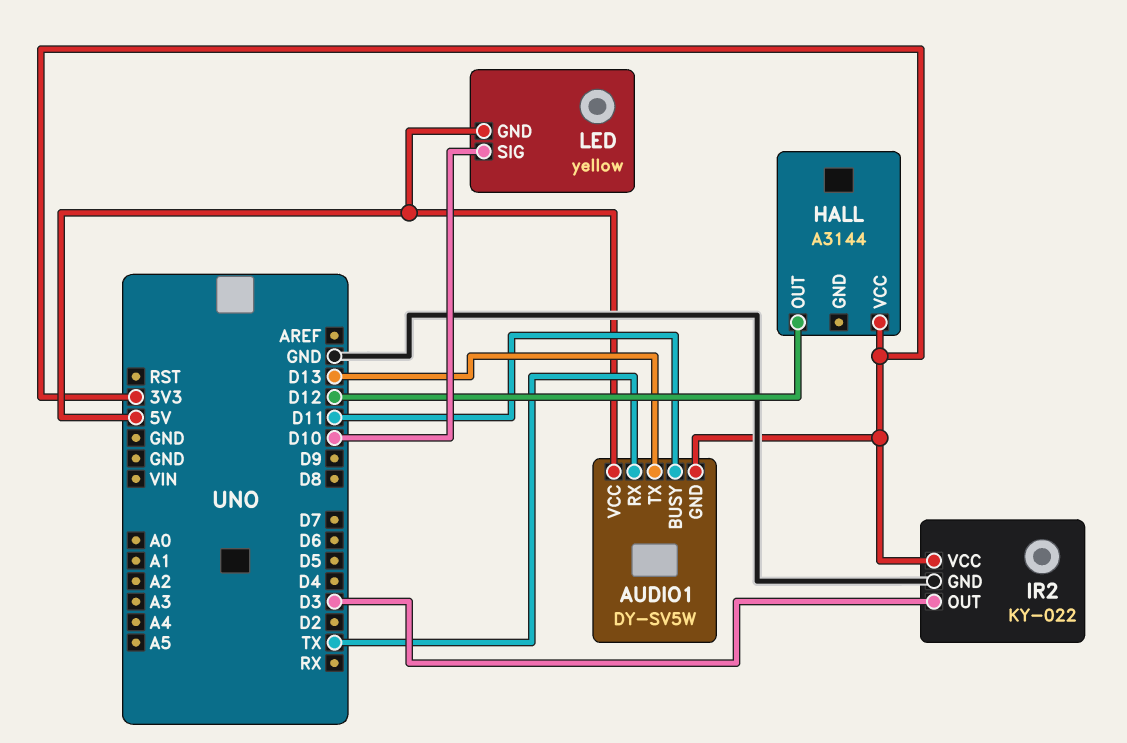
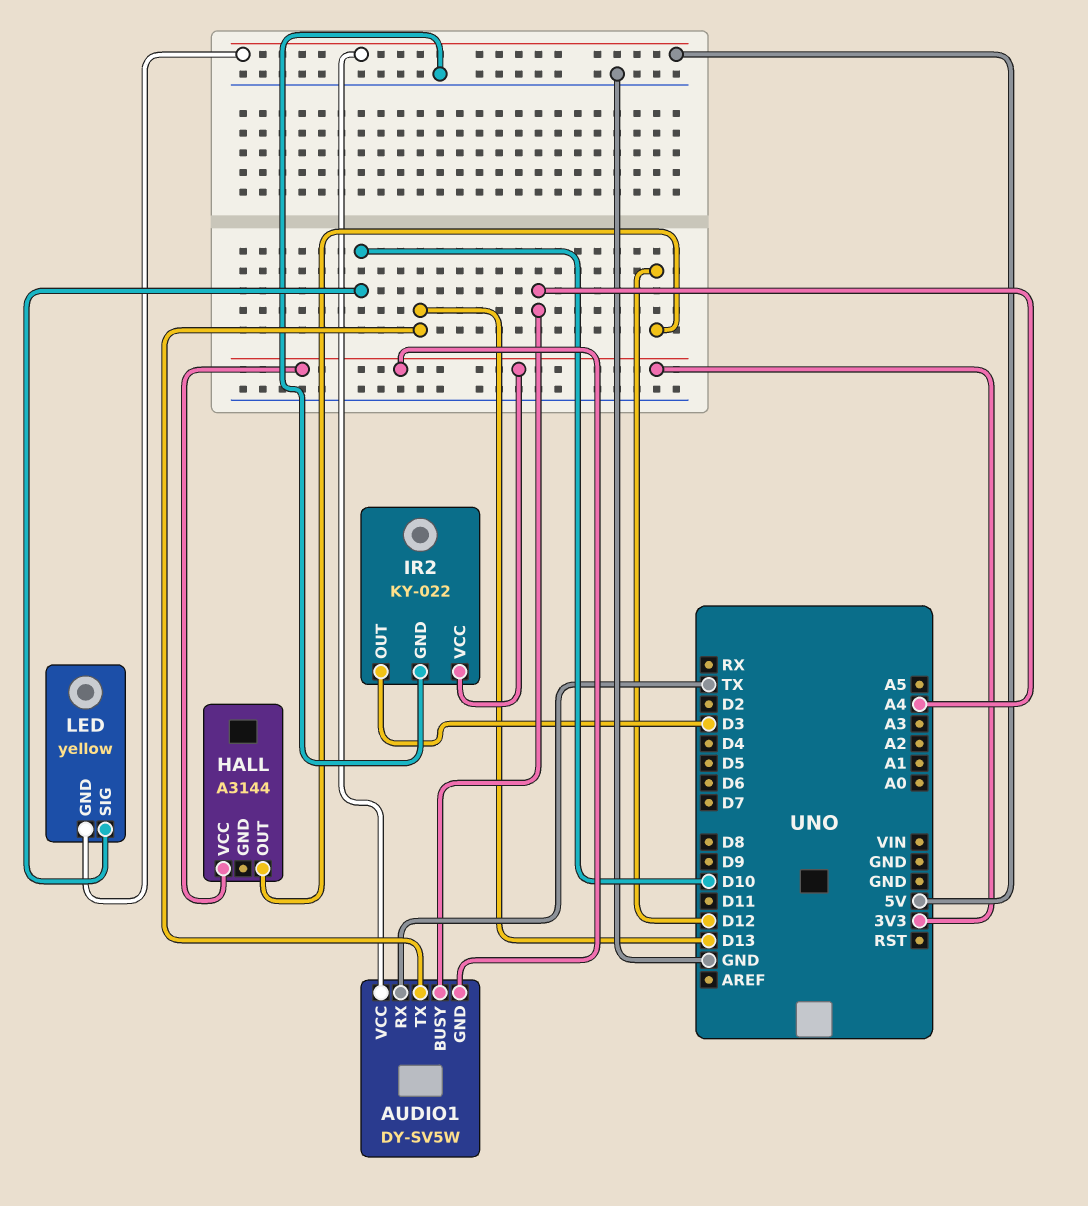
AUDIO1 pin BUSY: D11 -> A4

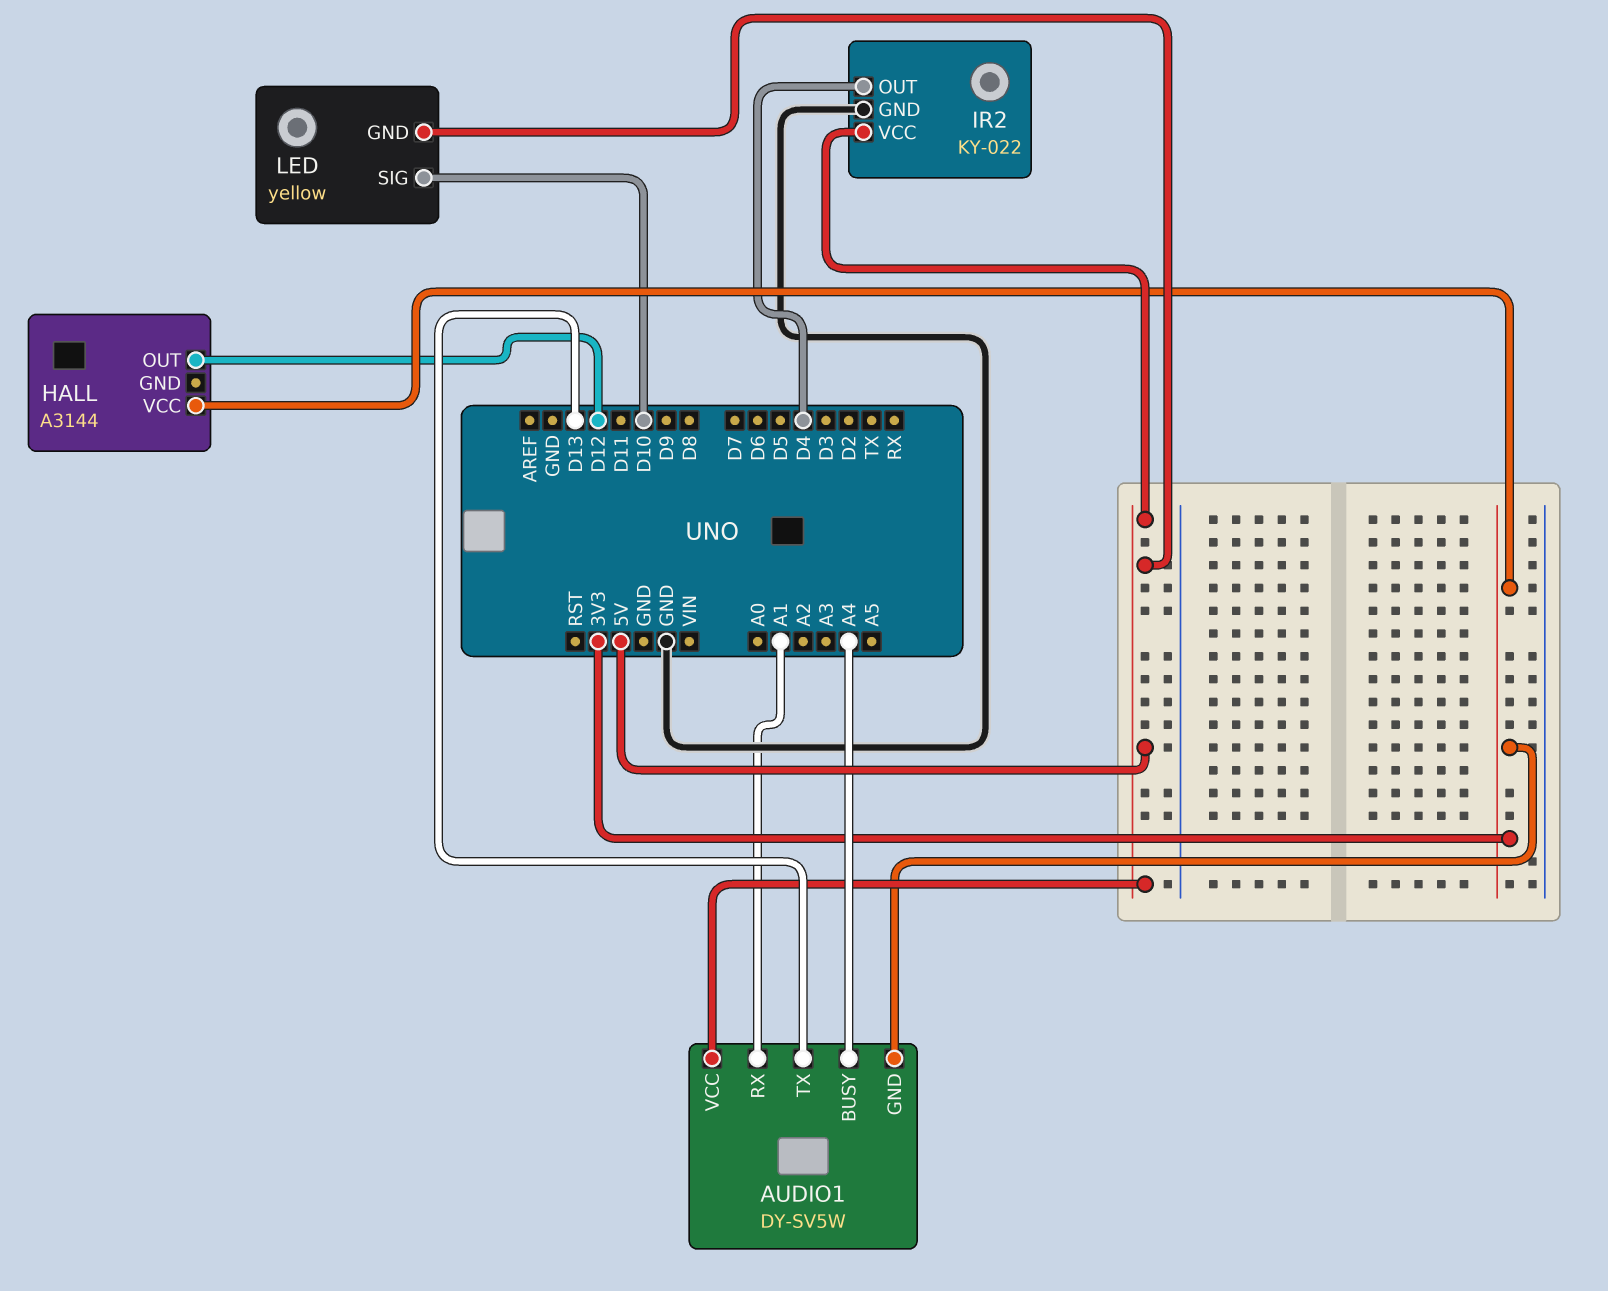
AUDIO1 pin RX: TX -> A1
IR2 pin OUT: D3 -> D4
IR2 pin VCC: 3V3 -> 5V

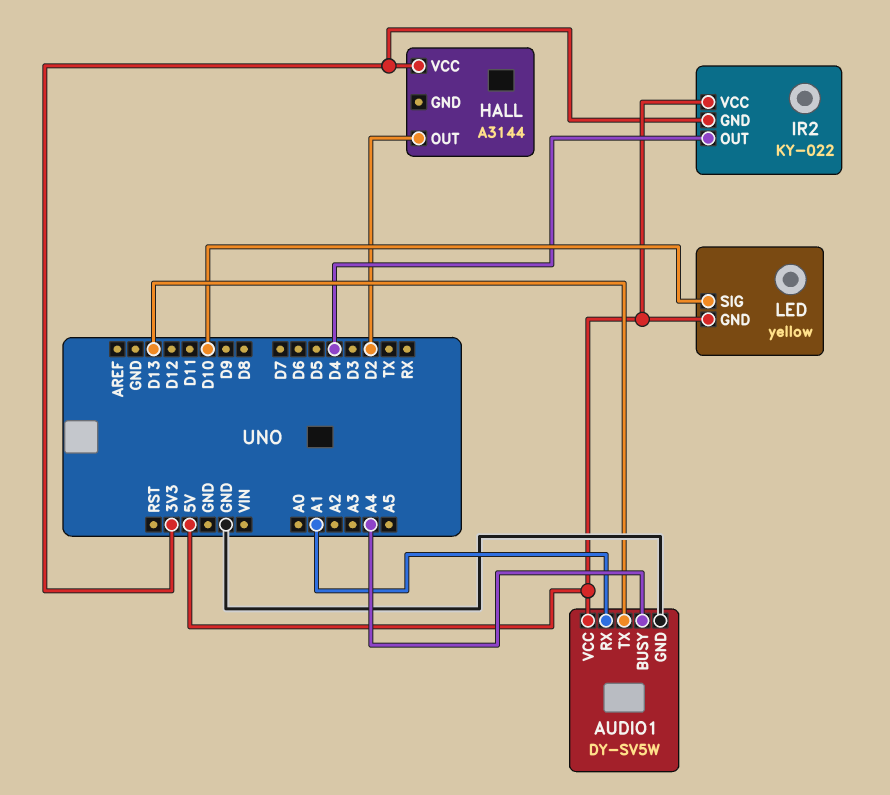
AUDIO1 pin GND: 3V3 -> GND
HALL pin OUT: D12 -> D2
IR2 pin GND: GND -> 3V3

